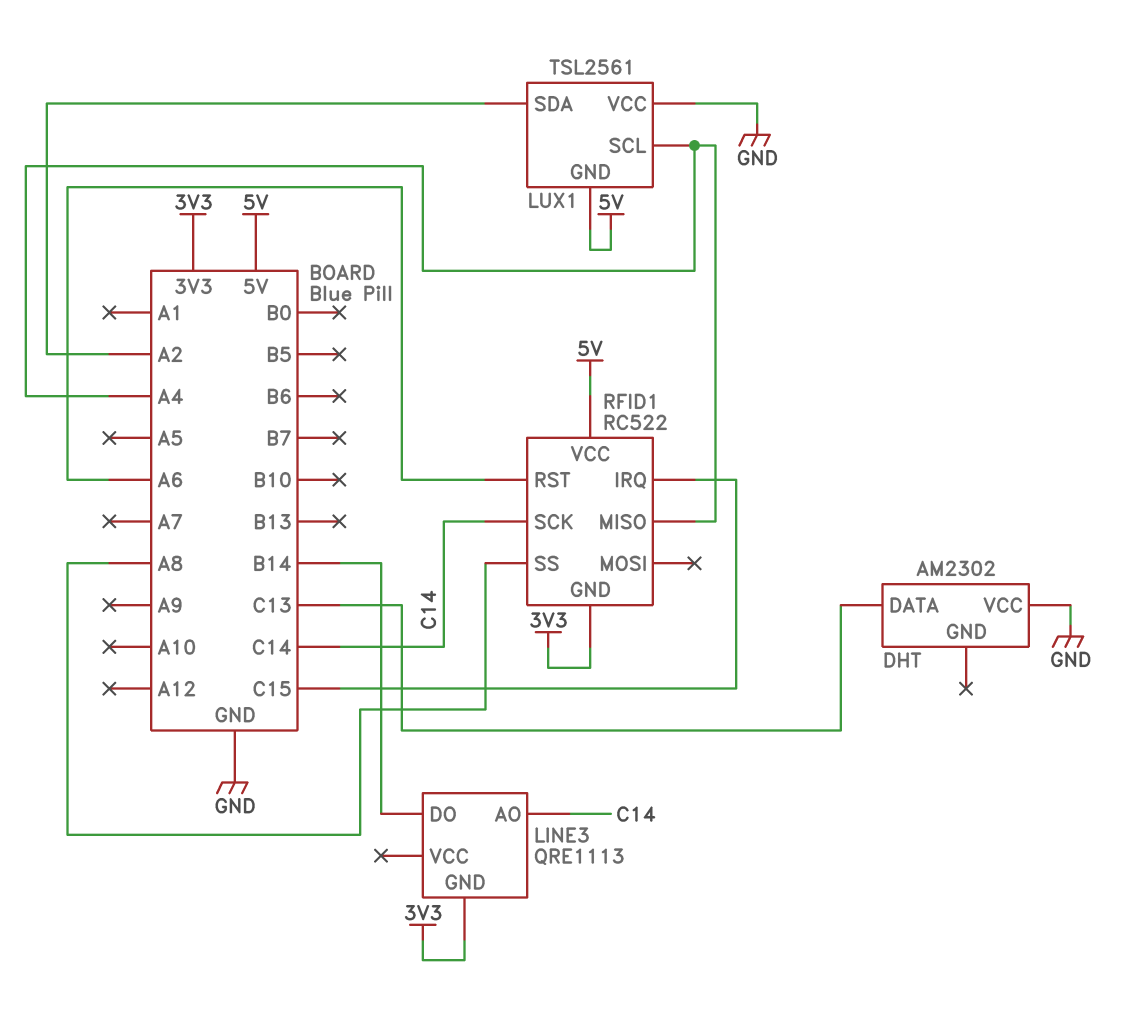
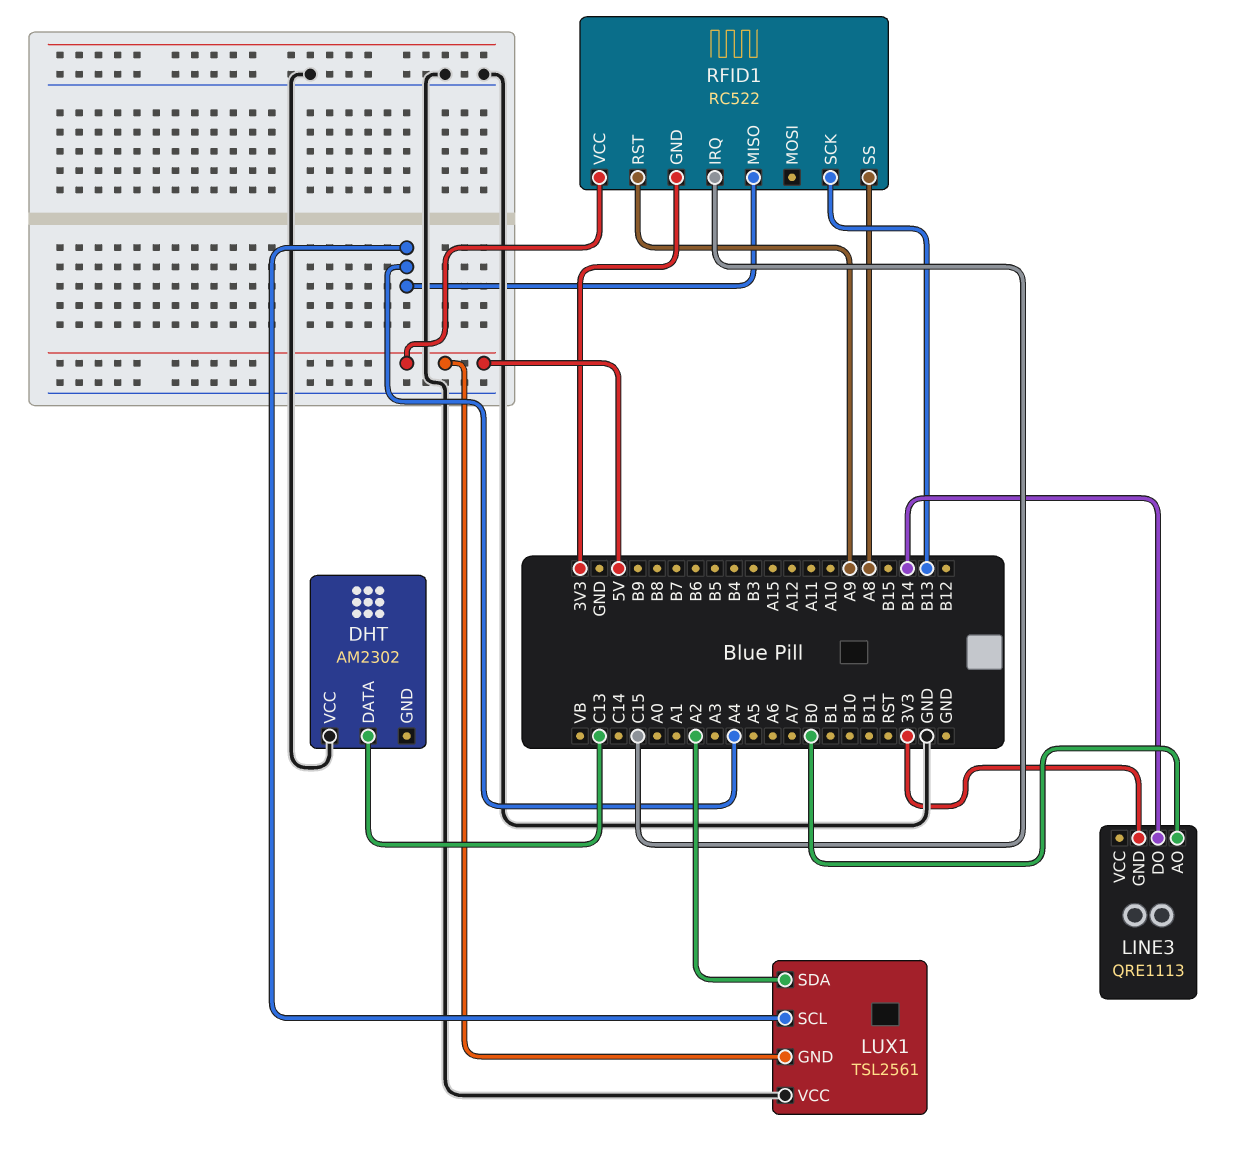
LINE3 pin AO: C14 -> B0
RFID1 pin RST: A6 -> A9
RFID1 pin SCK: C14 -> B13

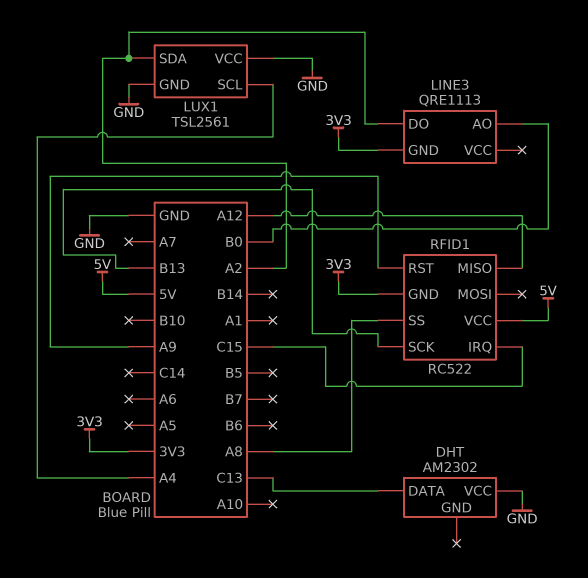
LINE3 pin DO: B14 -> A2
LUX1 pin GND: 5V -> GND
RFID1 pin MISO: A4 -> A12

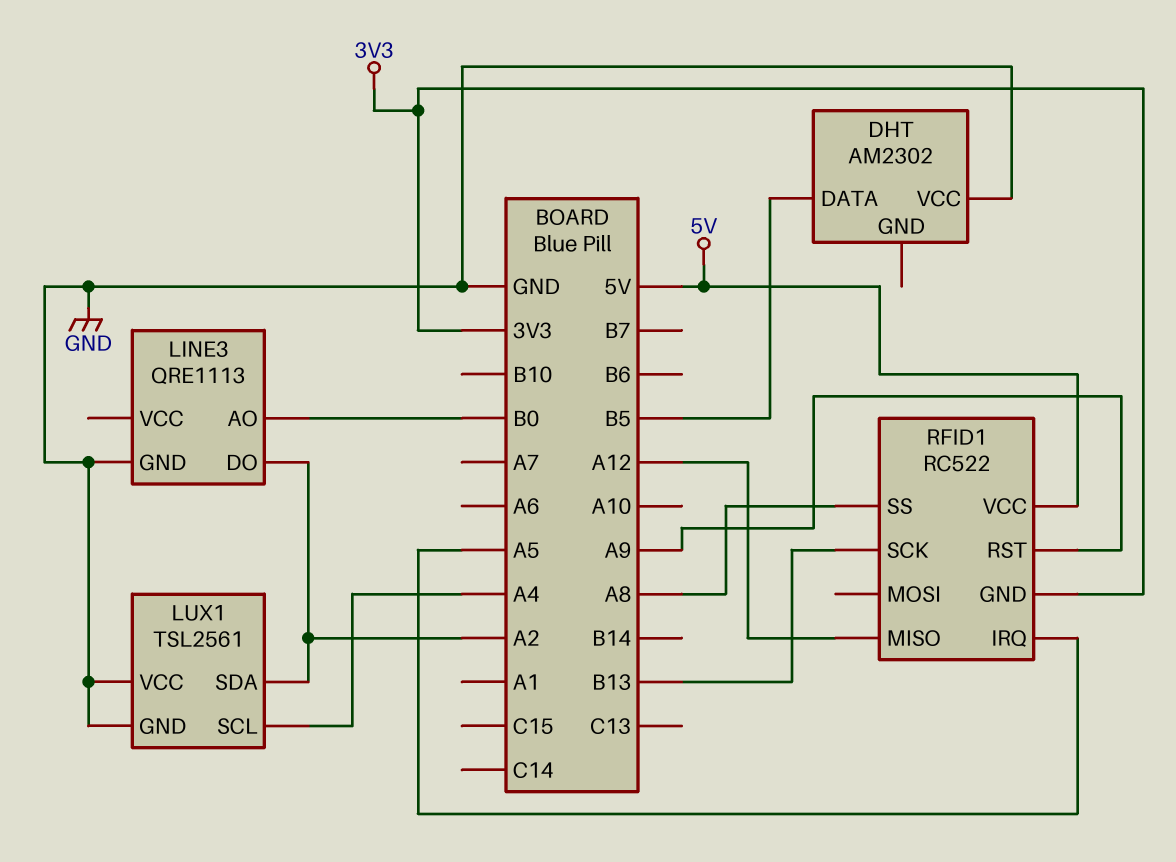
DHT pin DATA: C13 -> B5
LINE3 pin GND: 3V3 -> GND
RFID1 pin IRQ: C15 -> A5

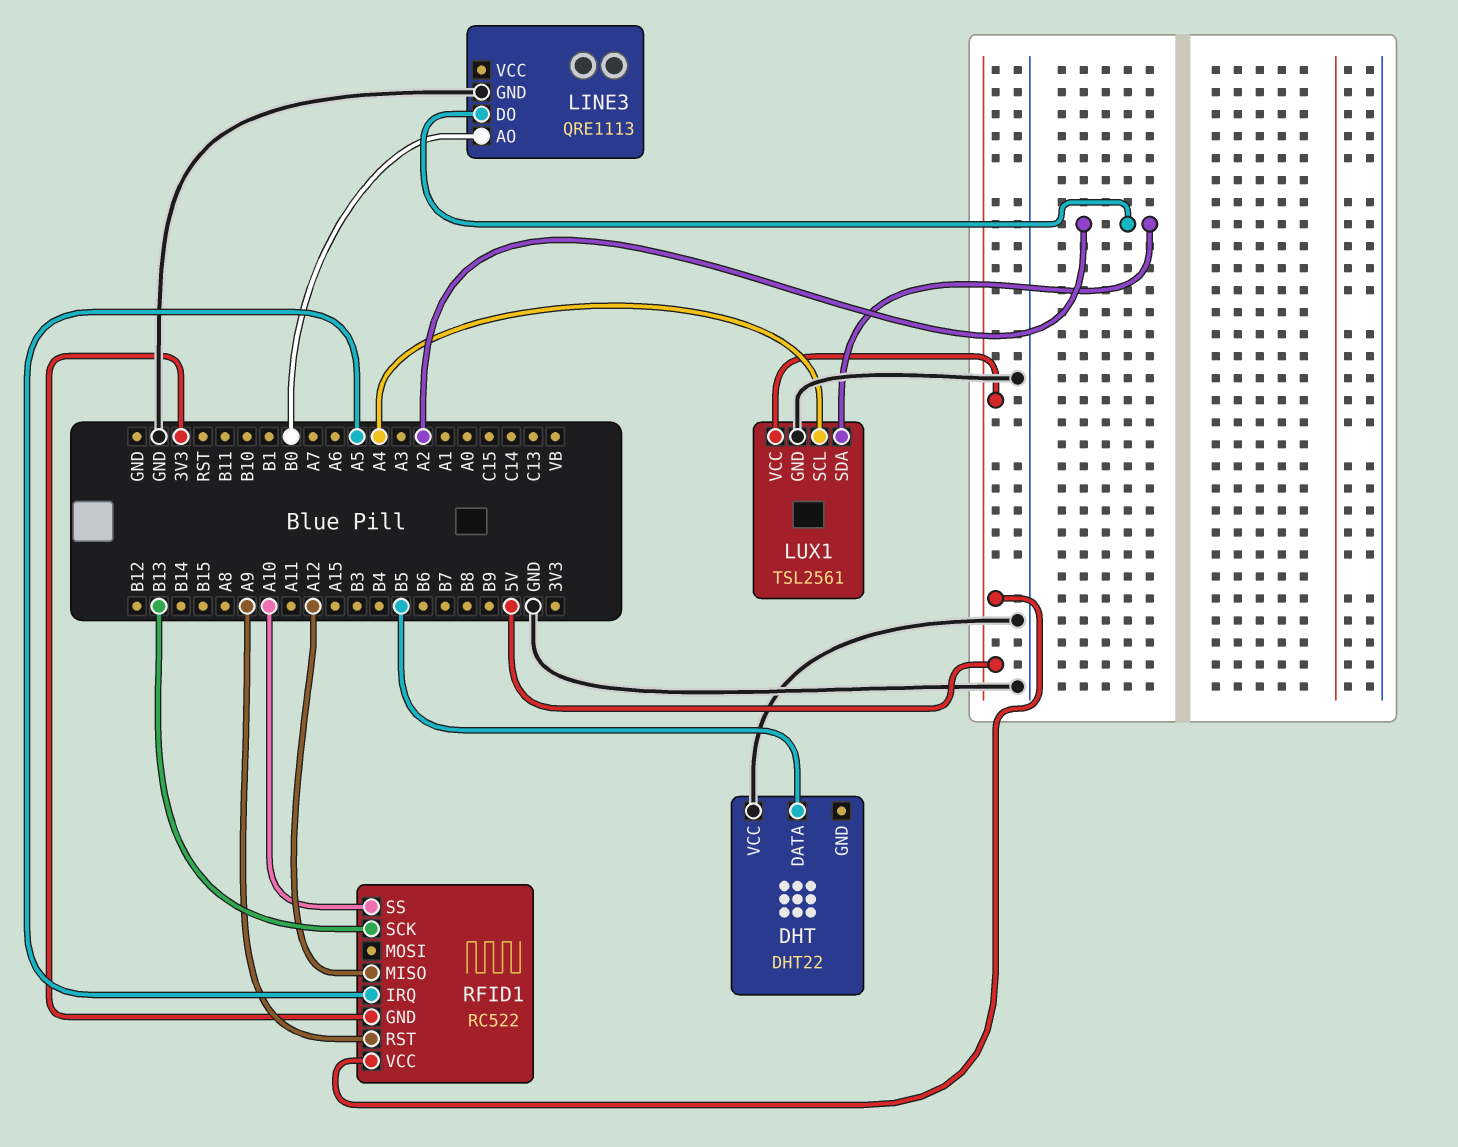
DHT: AM2302 -> DHT22
LUX1 pin VCC: GND -> 5V
RFID1 pin SS: A8 -> A10

